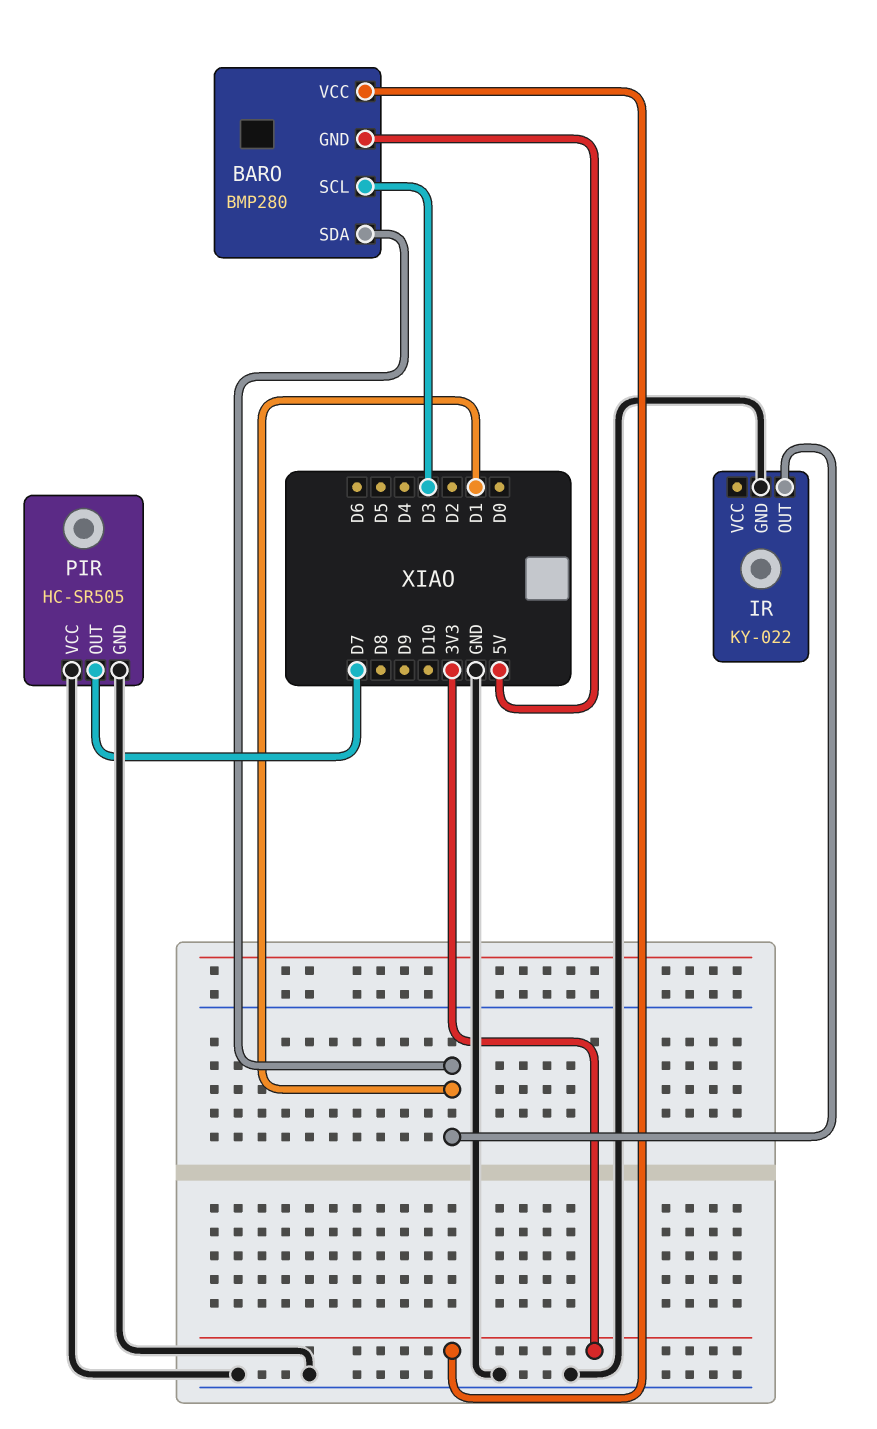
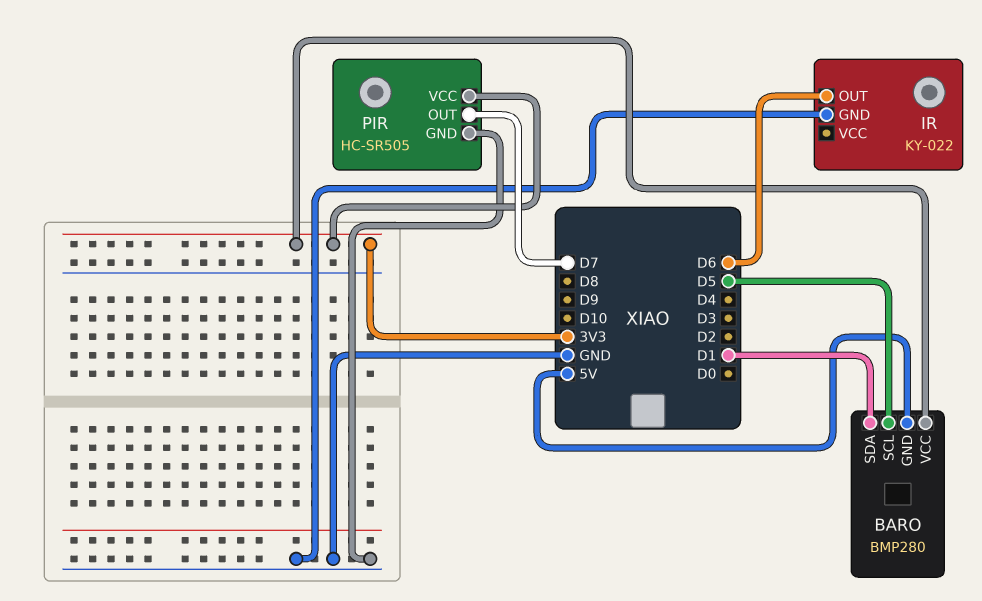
BARO pin SCL: D3 -> D5
IR pin OUT: D1 -> D6
PIR pin VCC: GND -> 3V3

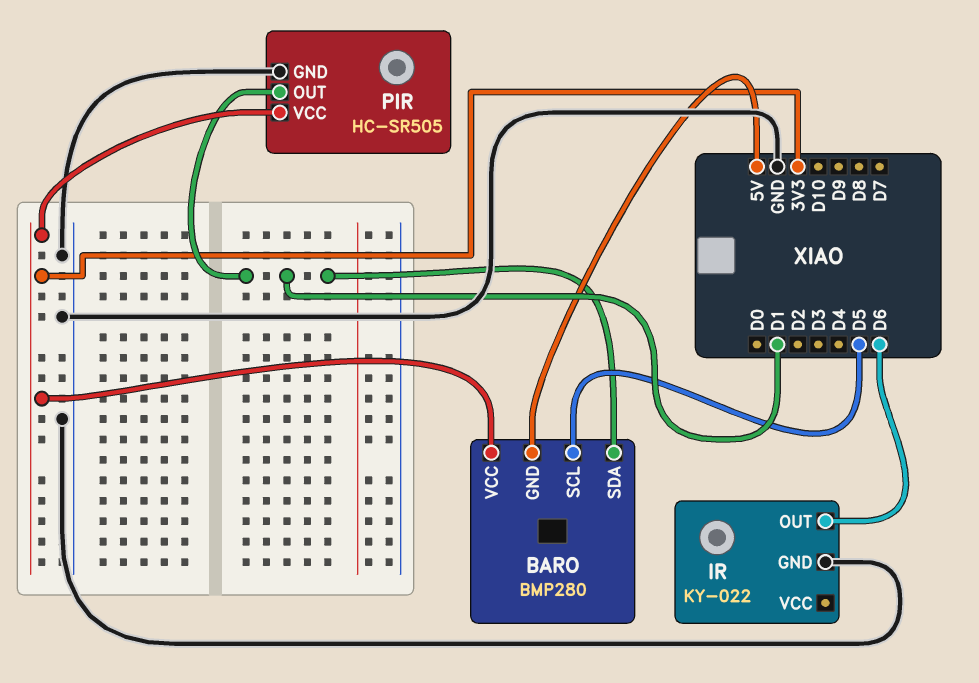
PIR pin OUT: D7 -> D1

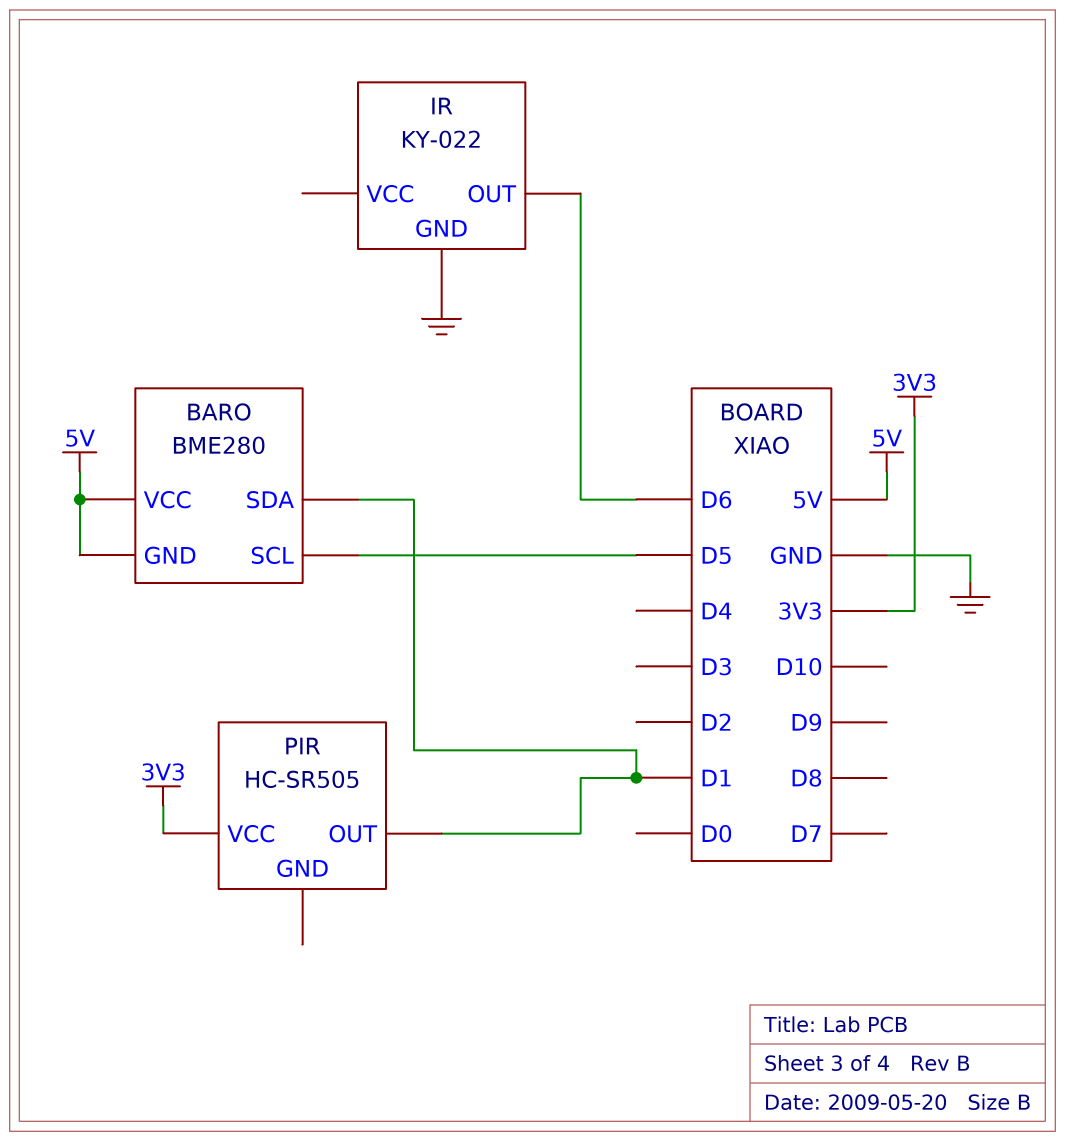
BARO: BMP280 -> BME280
BARO pin VCC: 3V3 -> 5V
PIR pin GND: GND -> none

